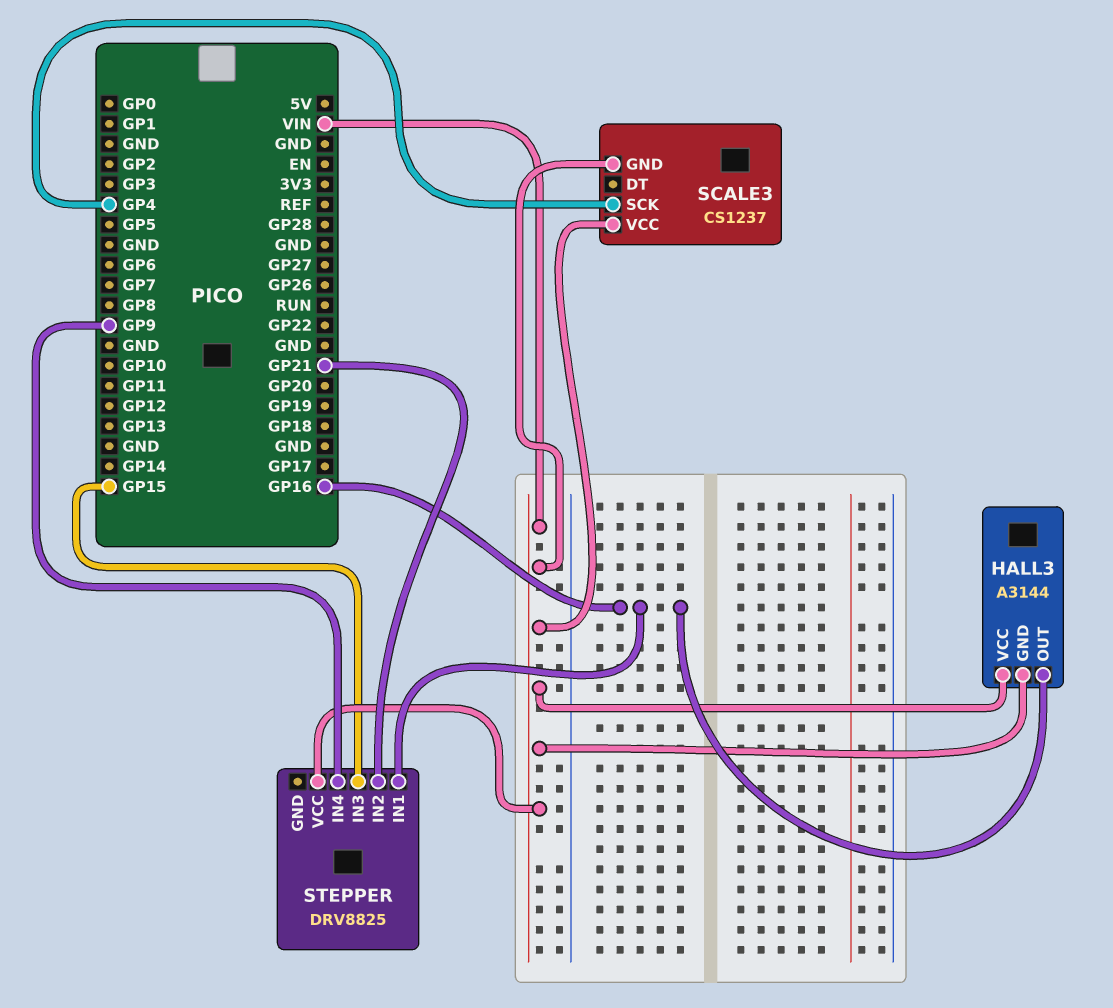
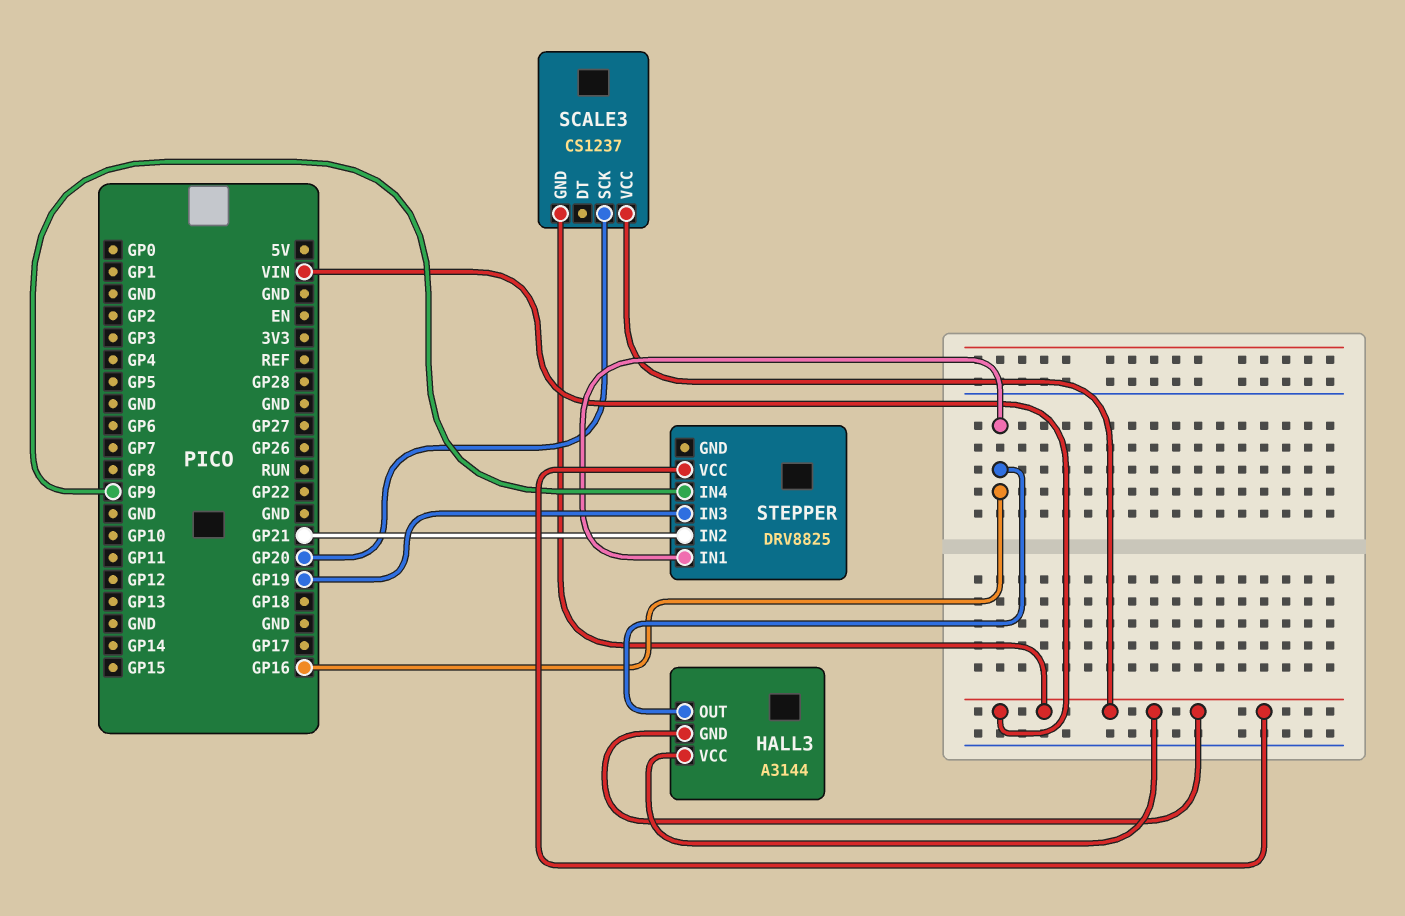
SCALE3 pin SCK: GP4 -> GP20
STEPPER pin IN3: GP15 -> GP19

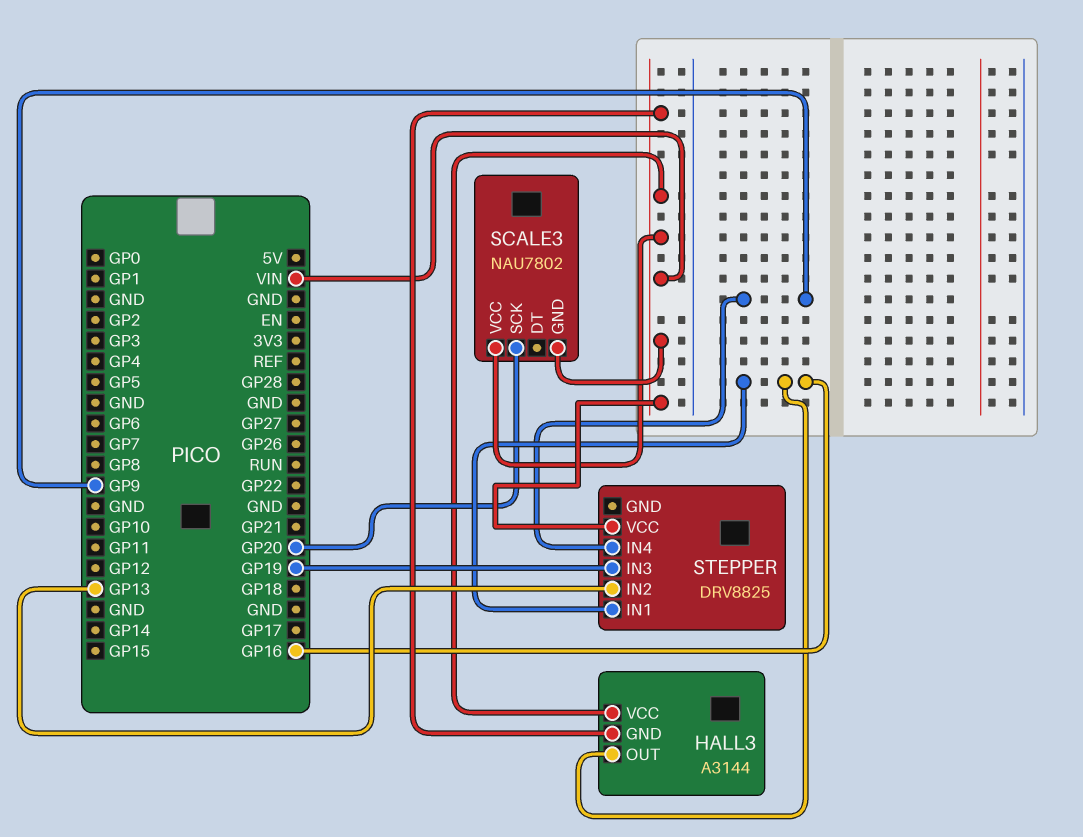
SCALE3: CS1237 -> NAU7802
STEPPER pin IN2: GP21 -> GP13

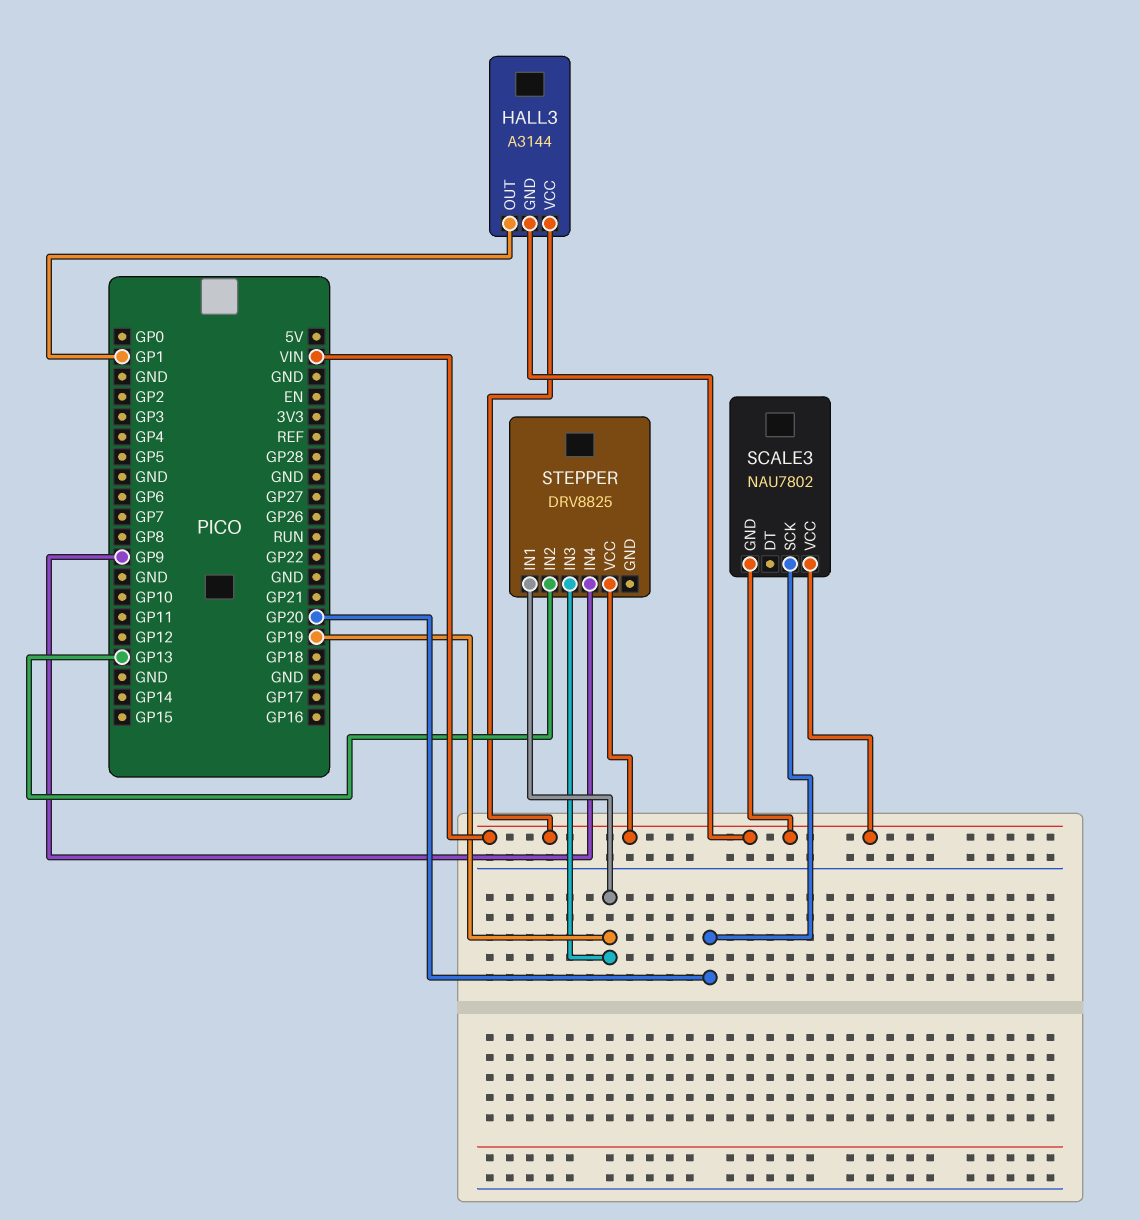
HALL3 pin OUT: GP16 -> GP1
STEPPER pin IN1: GP16 -> GP19

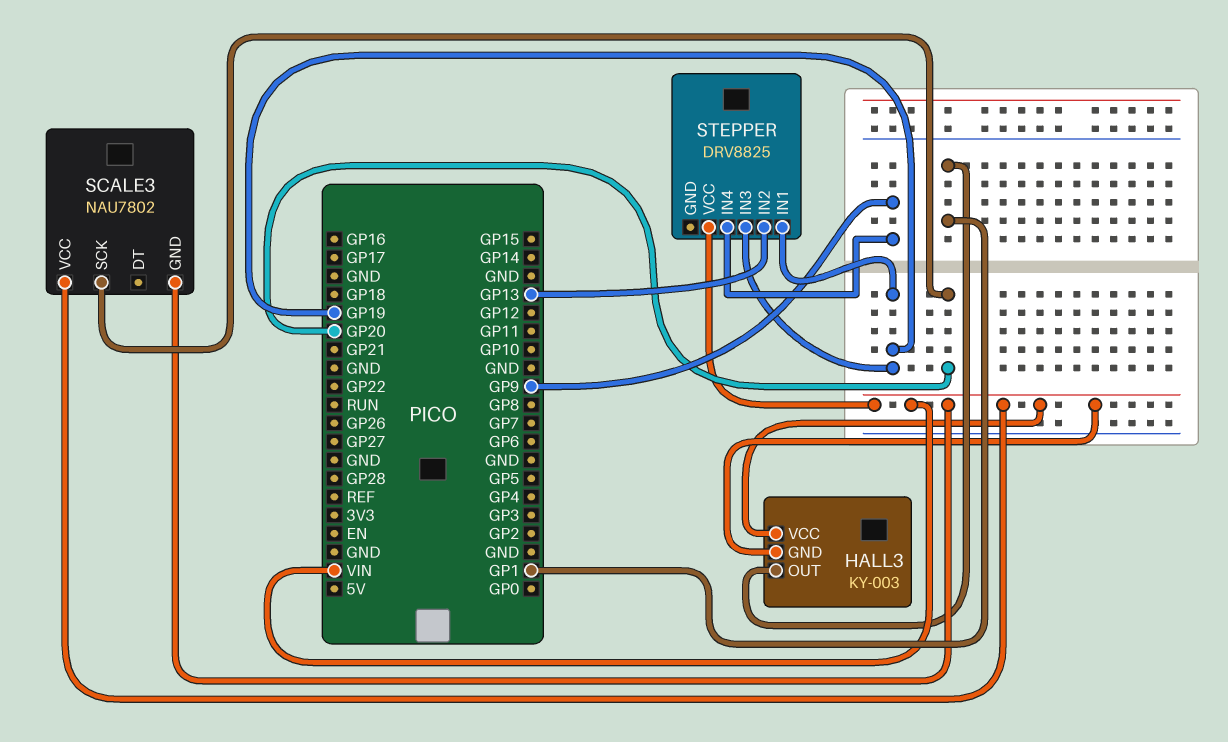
HALL3: A3144 -> KY-003

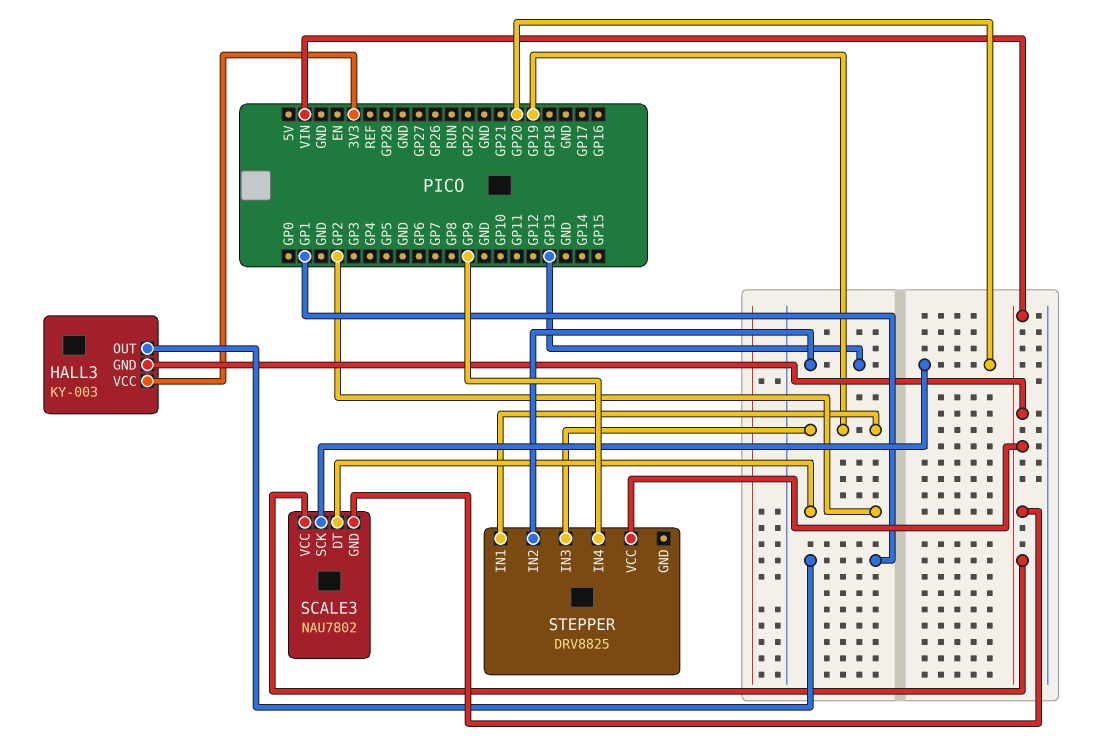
HALL3 pin VCC: VIN -> 3V3
SCALE3 pin DT: none -> GP2

